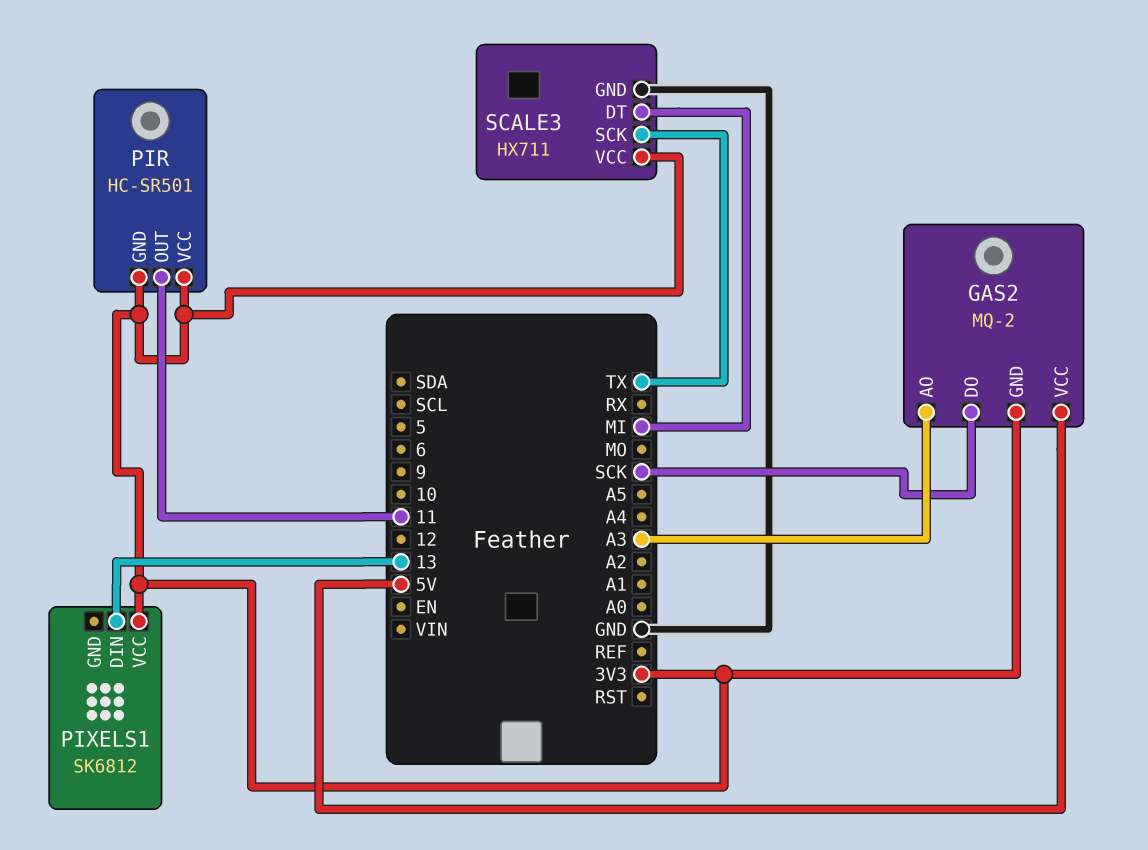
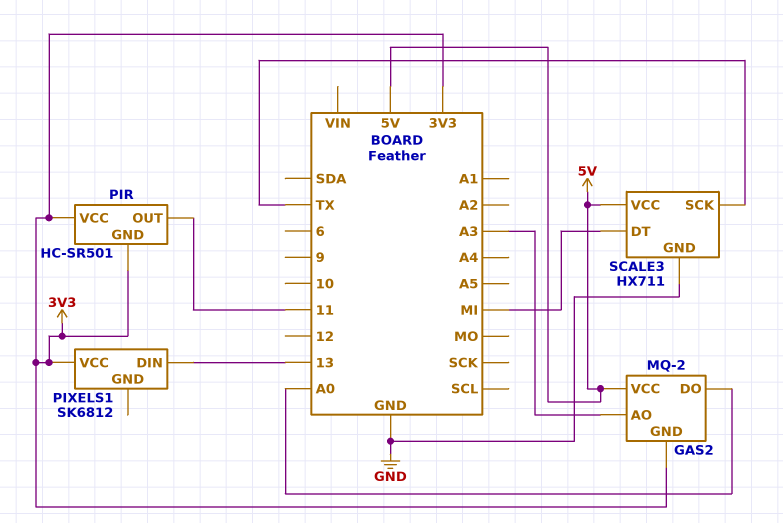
GAS2 pin DO: SCK -> A0
SCALE3 pin VCC: 3V3 -> 5V

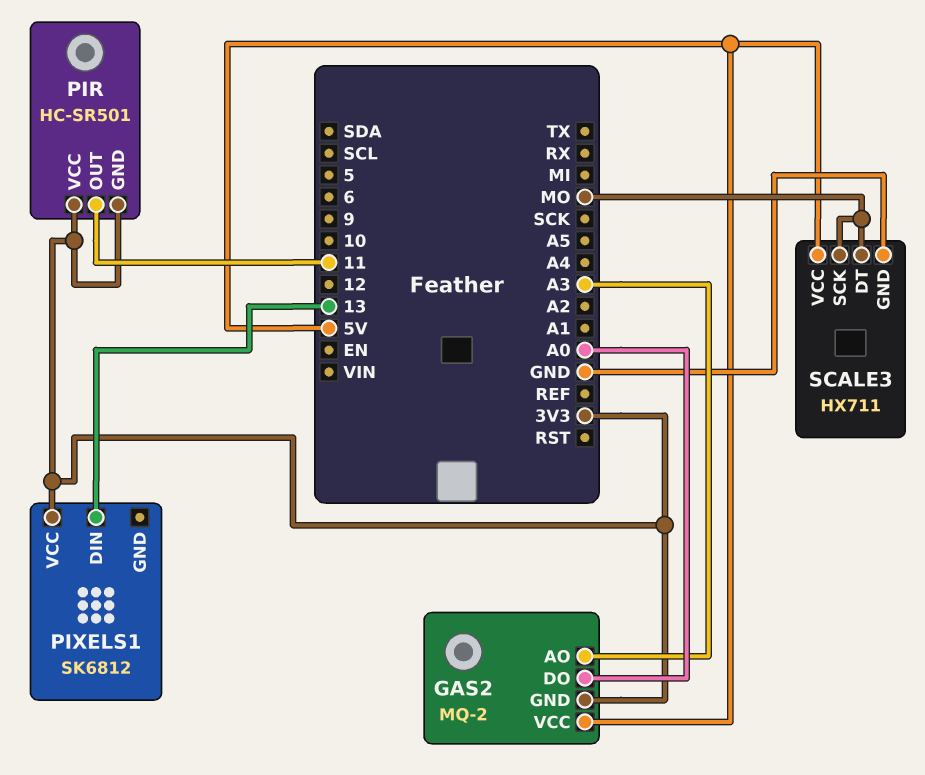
SCALE3 pin DT: MI -> MO
SCALE3 pin SCK: TX -> MO

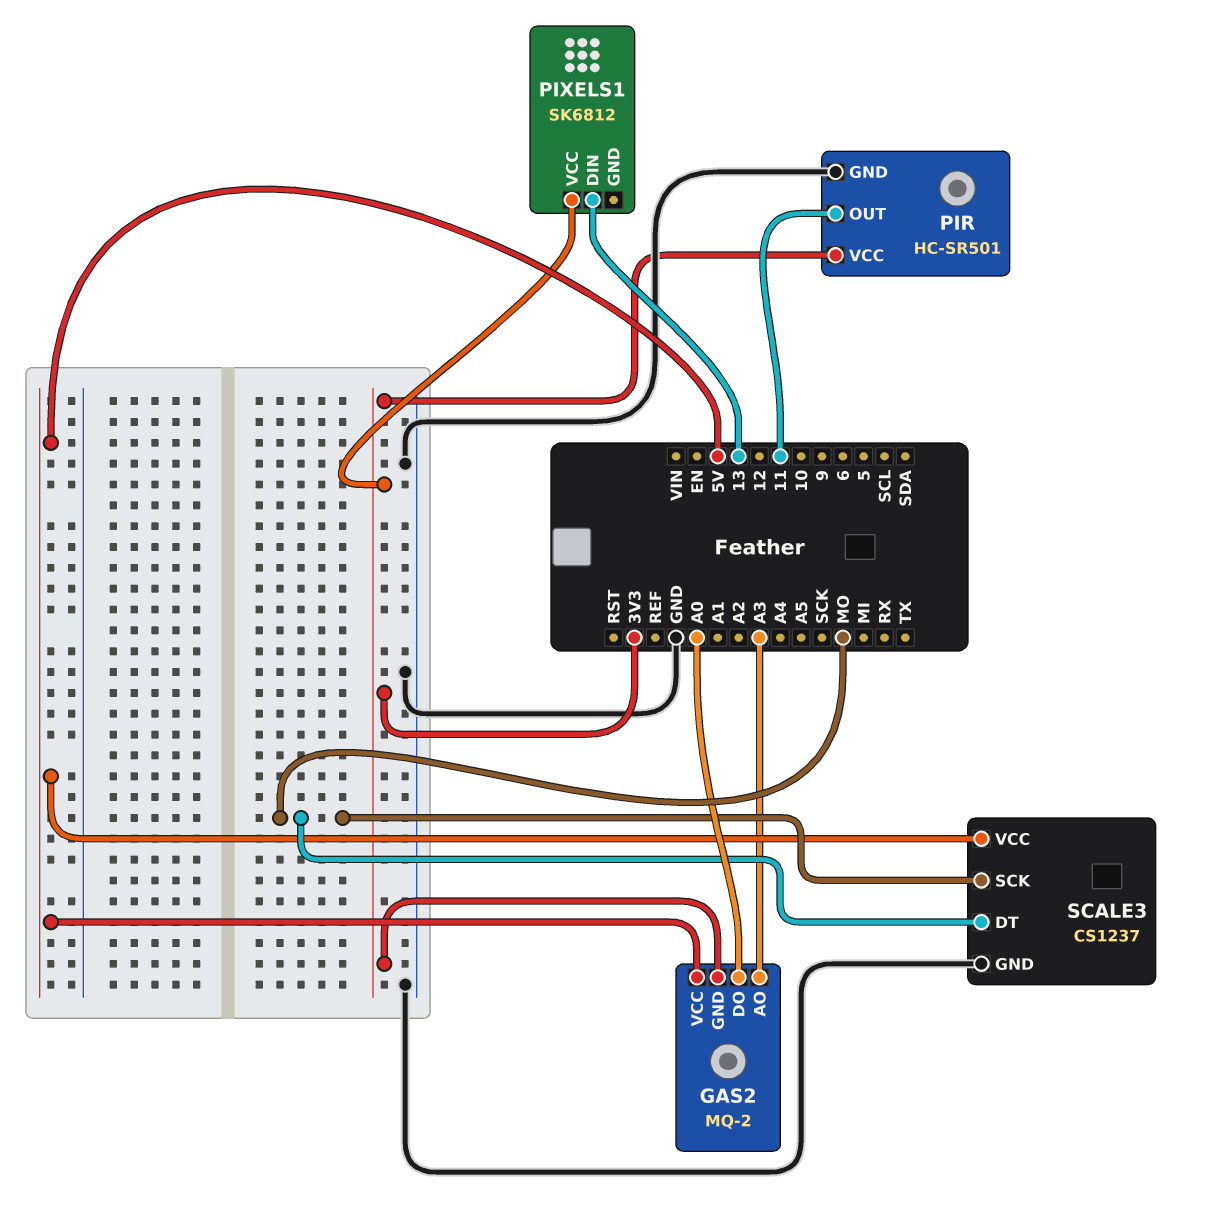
PIR pin GND: 3V3 -> GND
SCALE3: HX711 -> CS1237

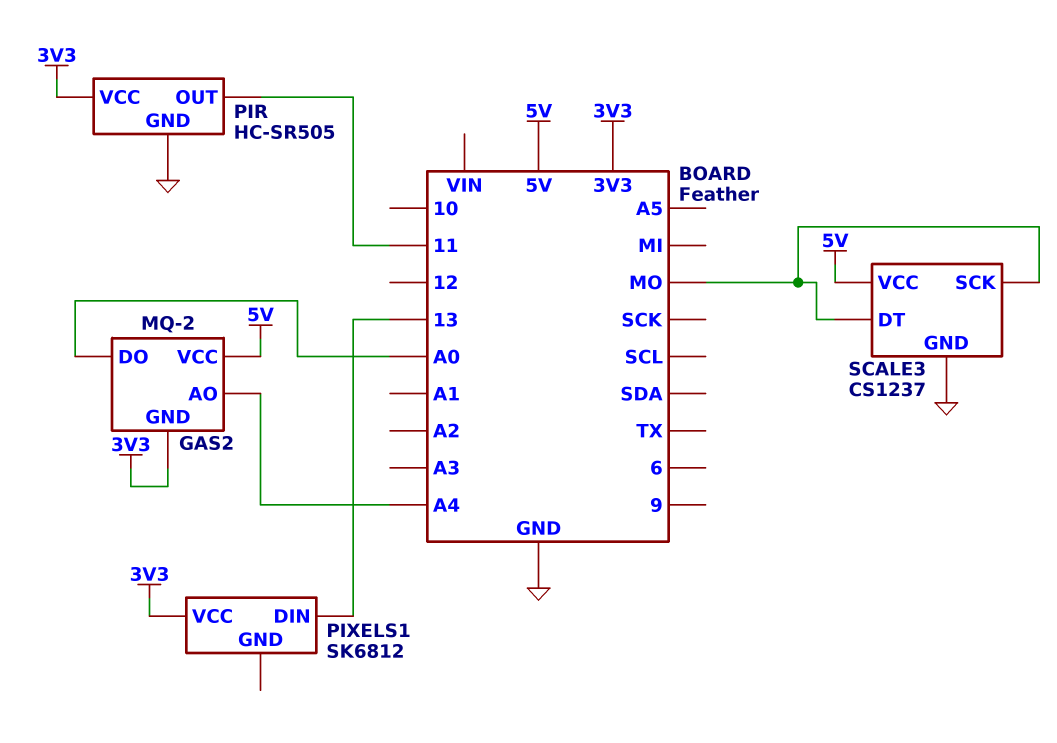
GAS2 pin AO: A3 -> A4
PIR: HC-SR501 -> HC-SR505

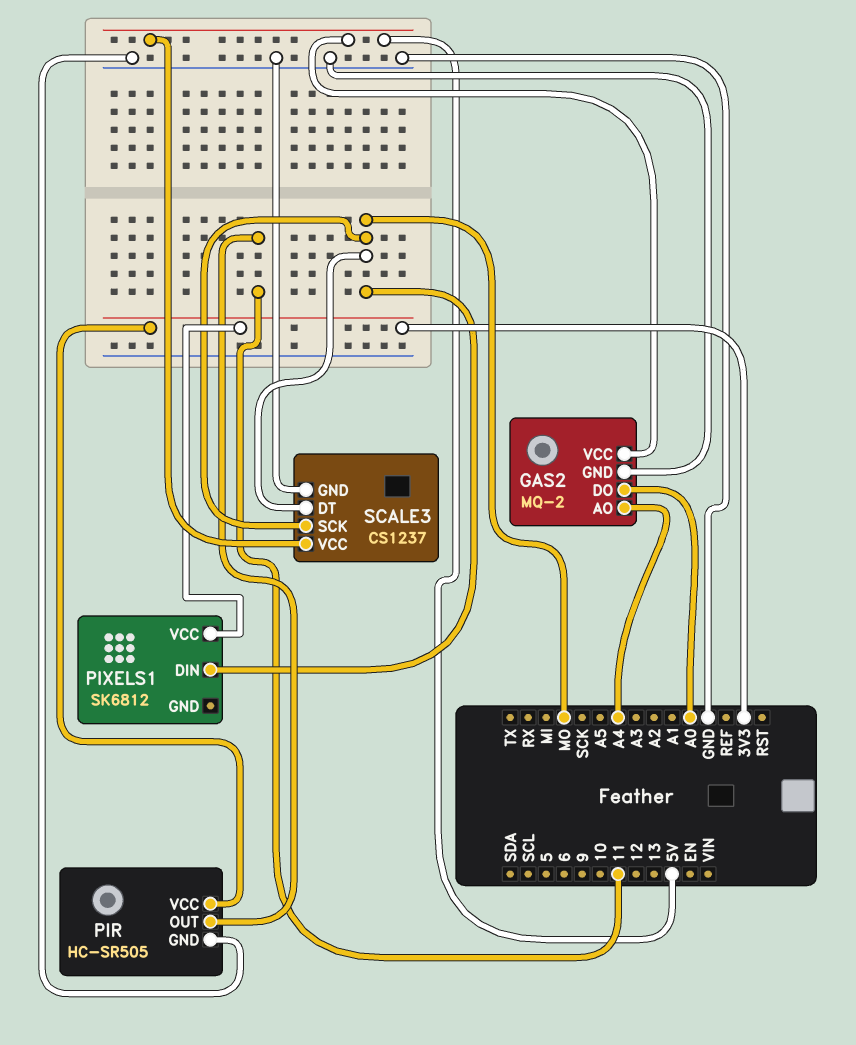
GAS2 pin GND: 3V3 -> GND
PIXELS1 pin DIN: 13 -> MO

